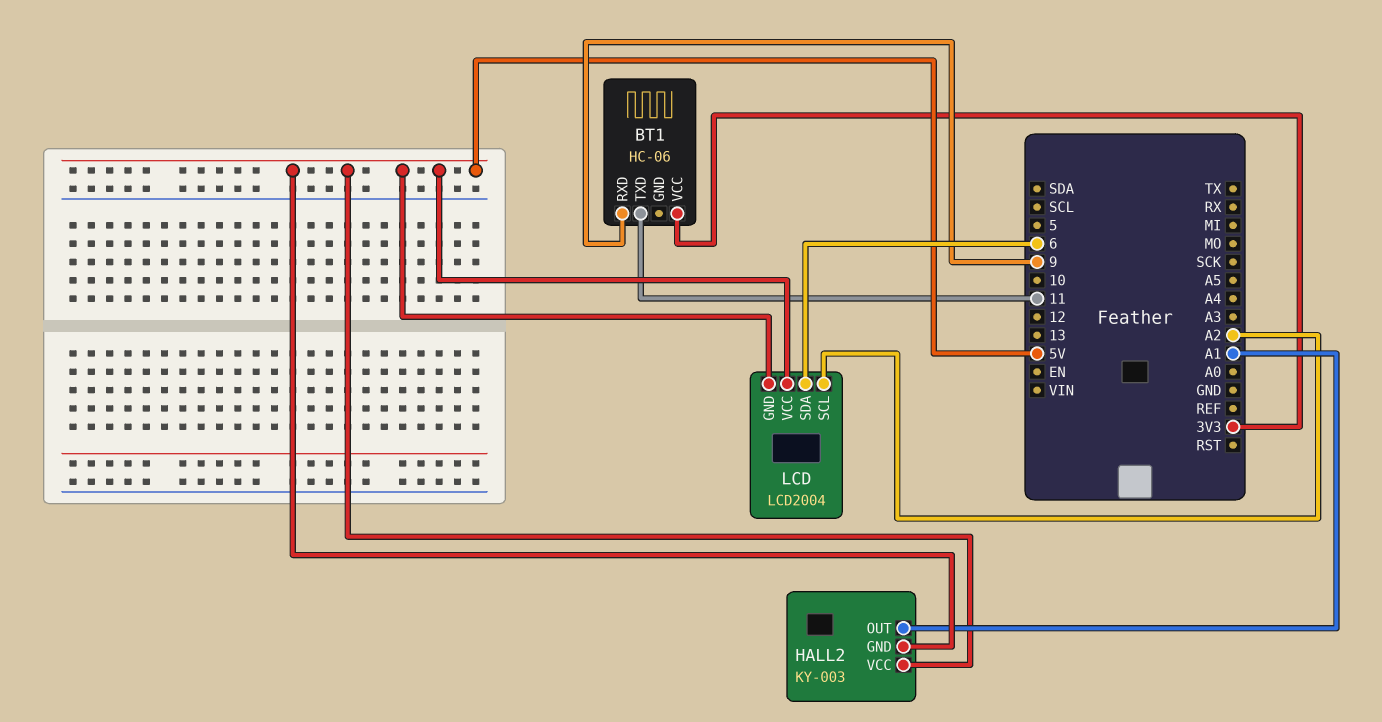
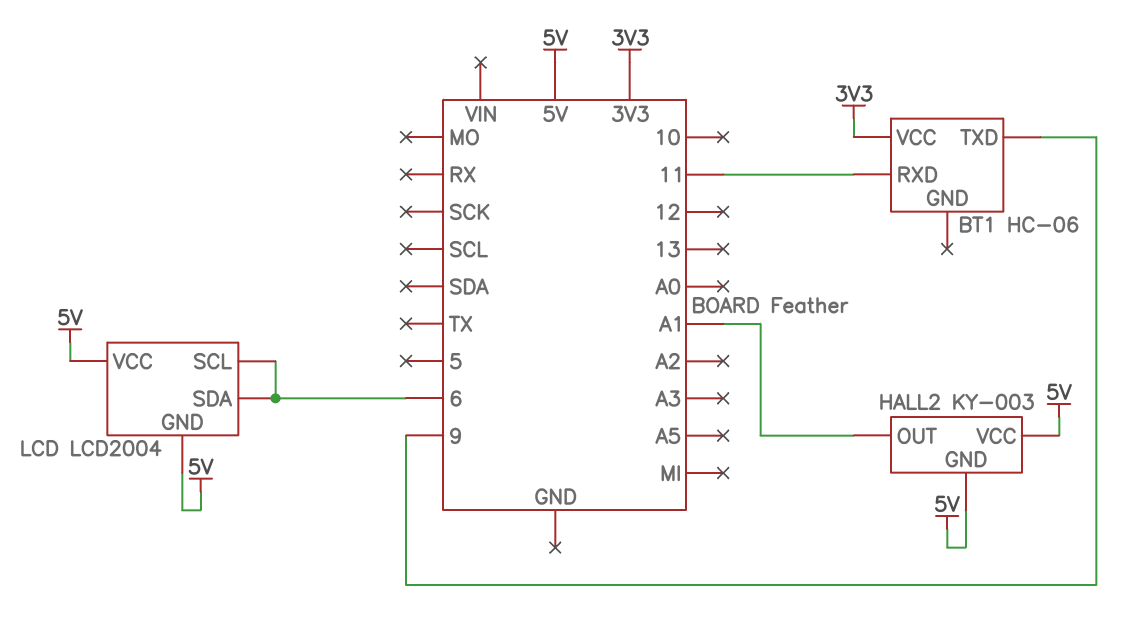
BT1 pin RXD: 9 -> 11
BT1 pin TXD: 11 -> 9
LCD pin SCL: A2 -> 6

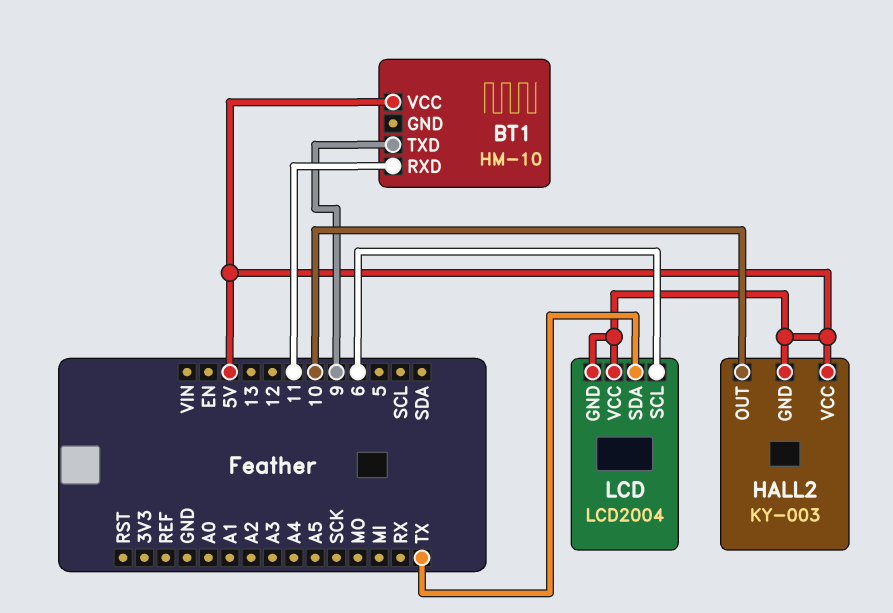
BT1: HC-06 -> HM-10
BT1 pin VCC: 3V3 -> 5V
HALL2 pin OUT: A1 -> 10
LCD pin SDA: 6 -> TX

